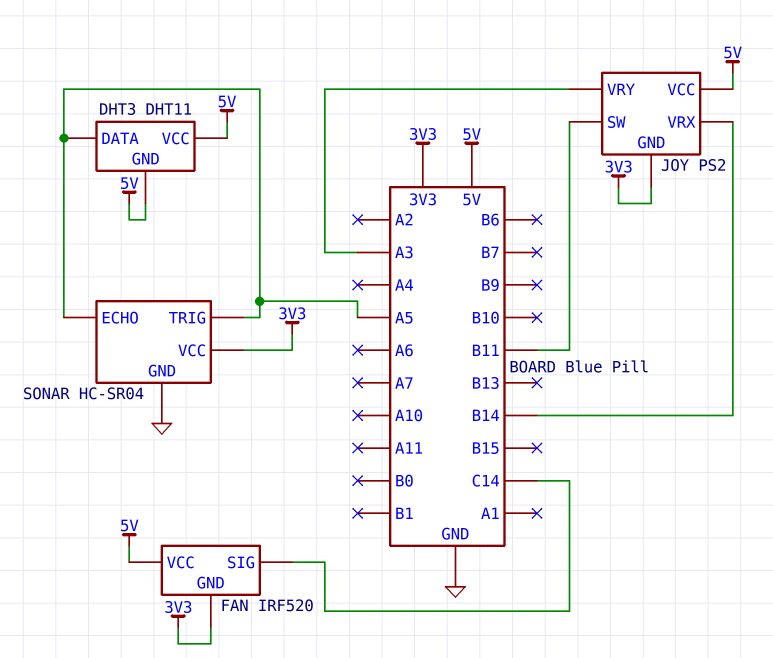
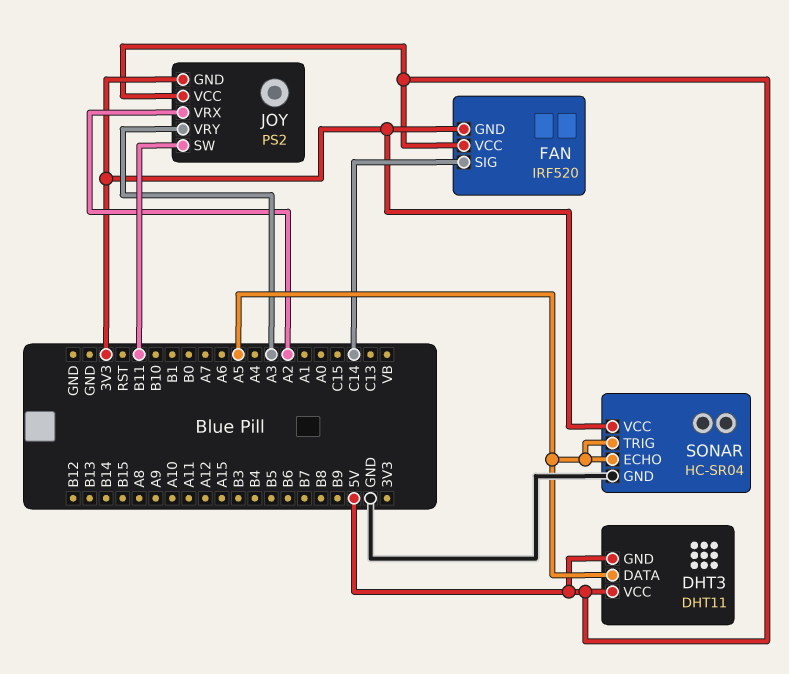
JOY pin VRX: B14 -> A2

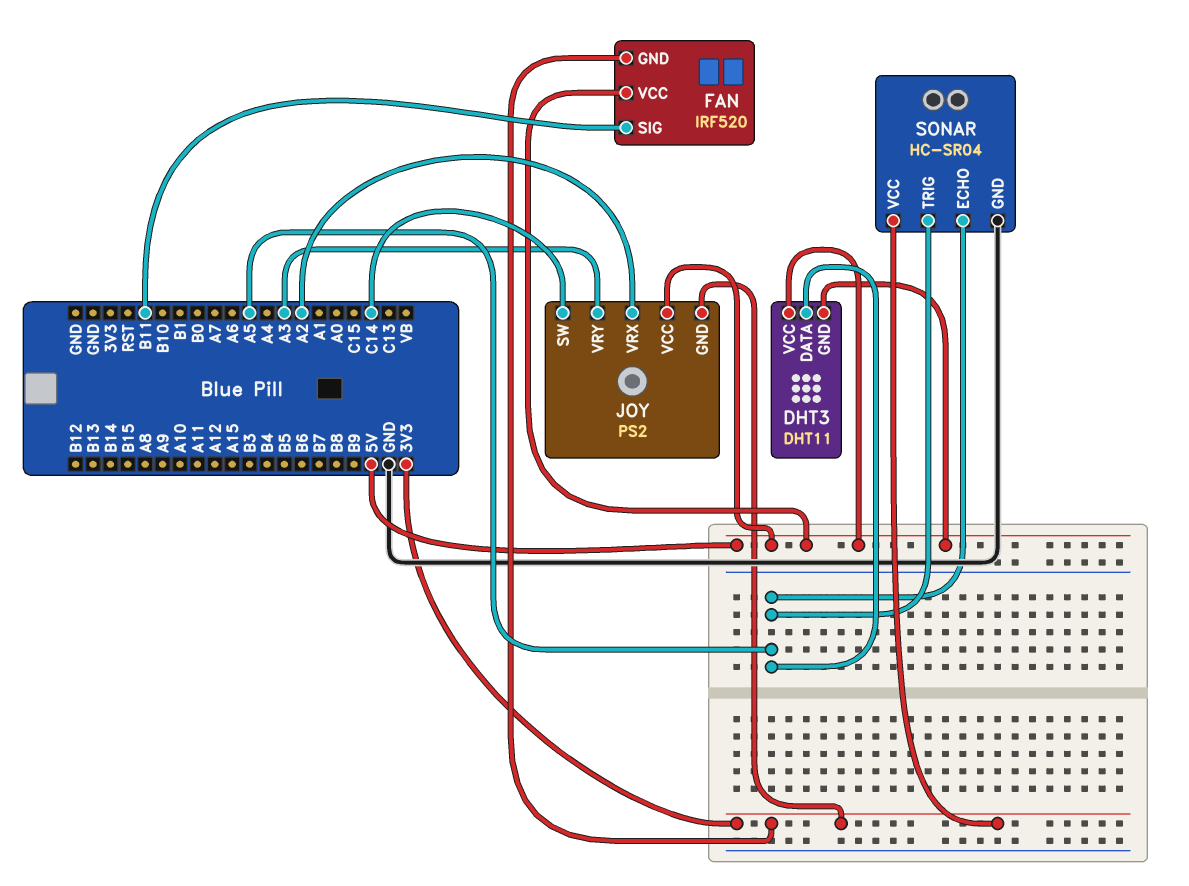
FAN pin SIG: C14 -> B11
JOY pin SW: B11 -> C14

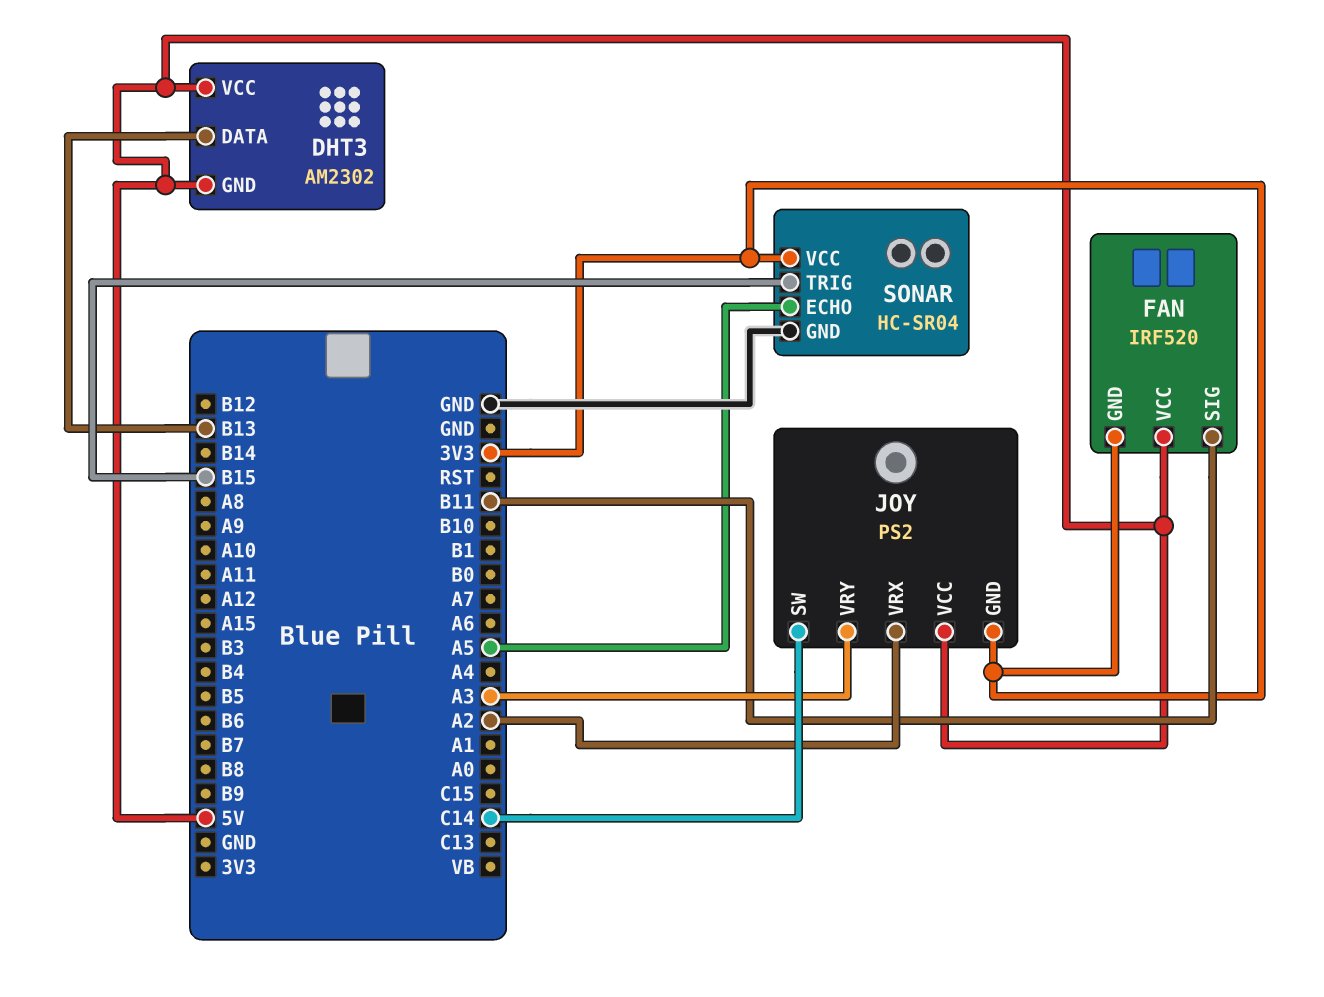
DHT3: DHT11 -> AM2302
DHT3 pin DATA: A5 -> B13
SONAR pin TRIG: A5 -> B15

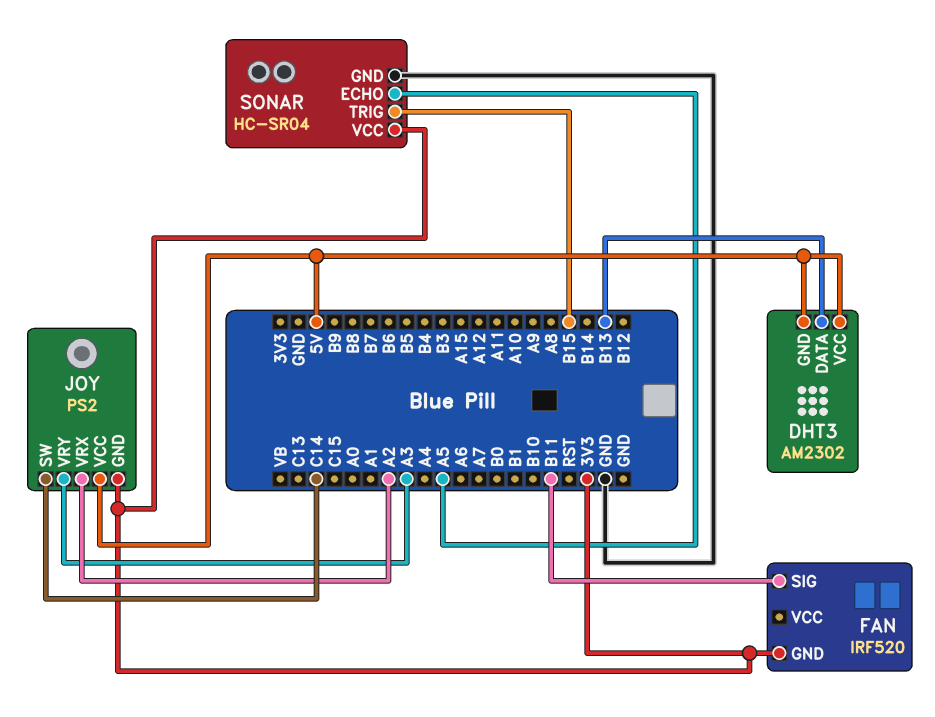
FAN pin VCC: 5V -> none

